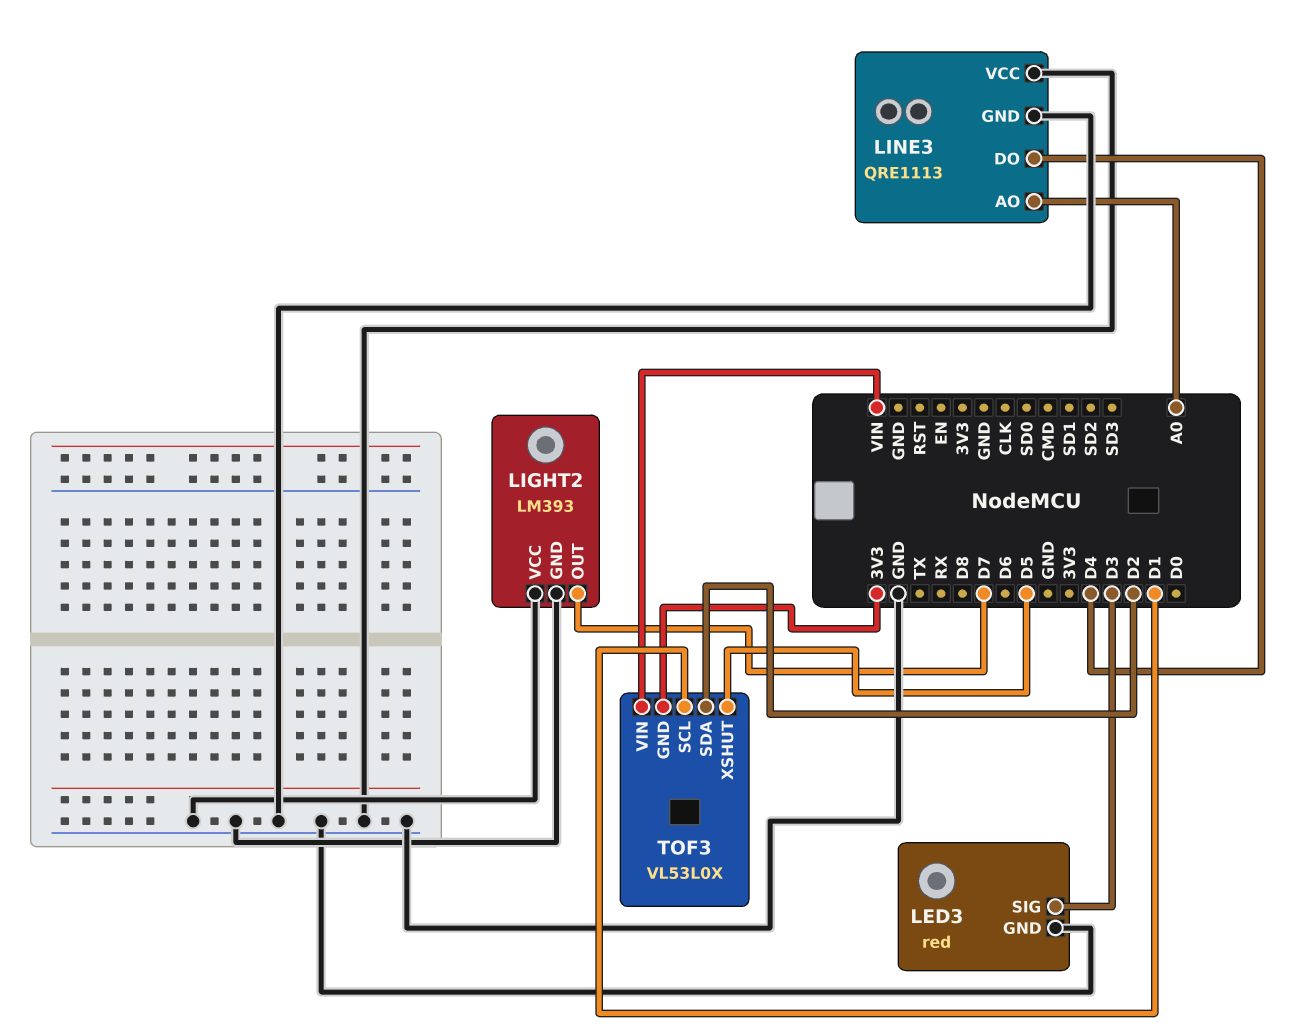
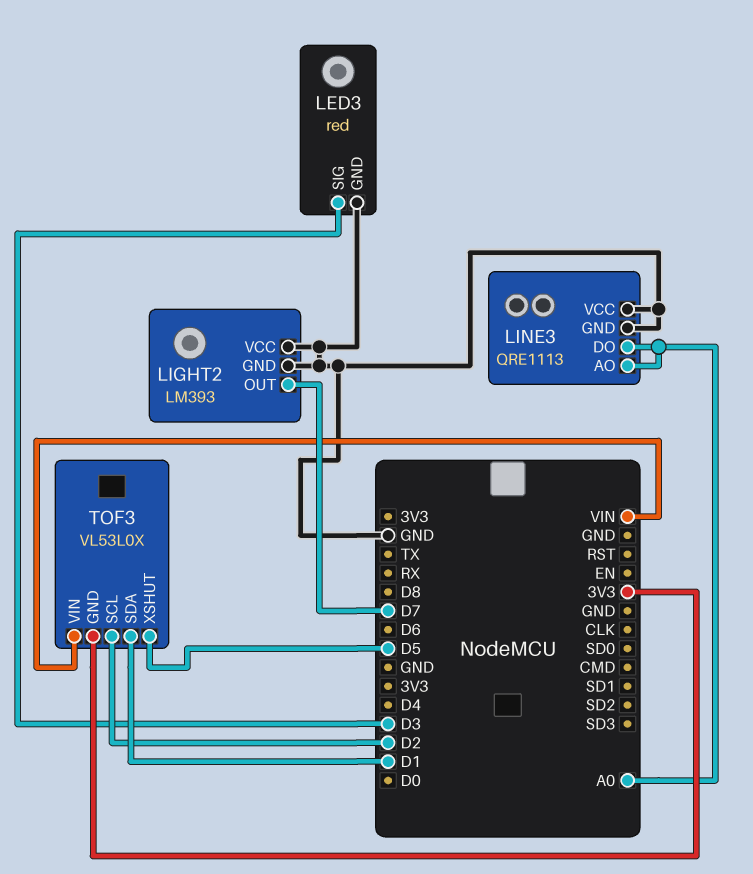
LINE3 pin DO: D4 -> A0
TOF3 pin SCL: D1 -> D2
TOF3 pin SDA: D2 -> D1

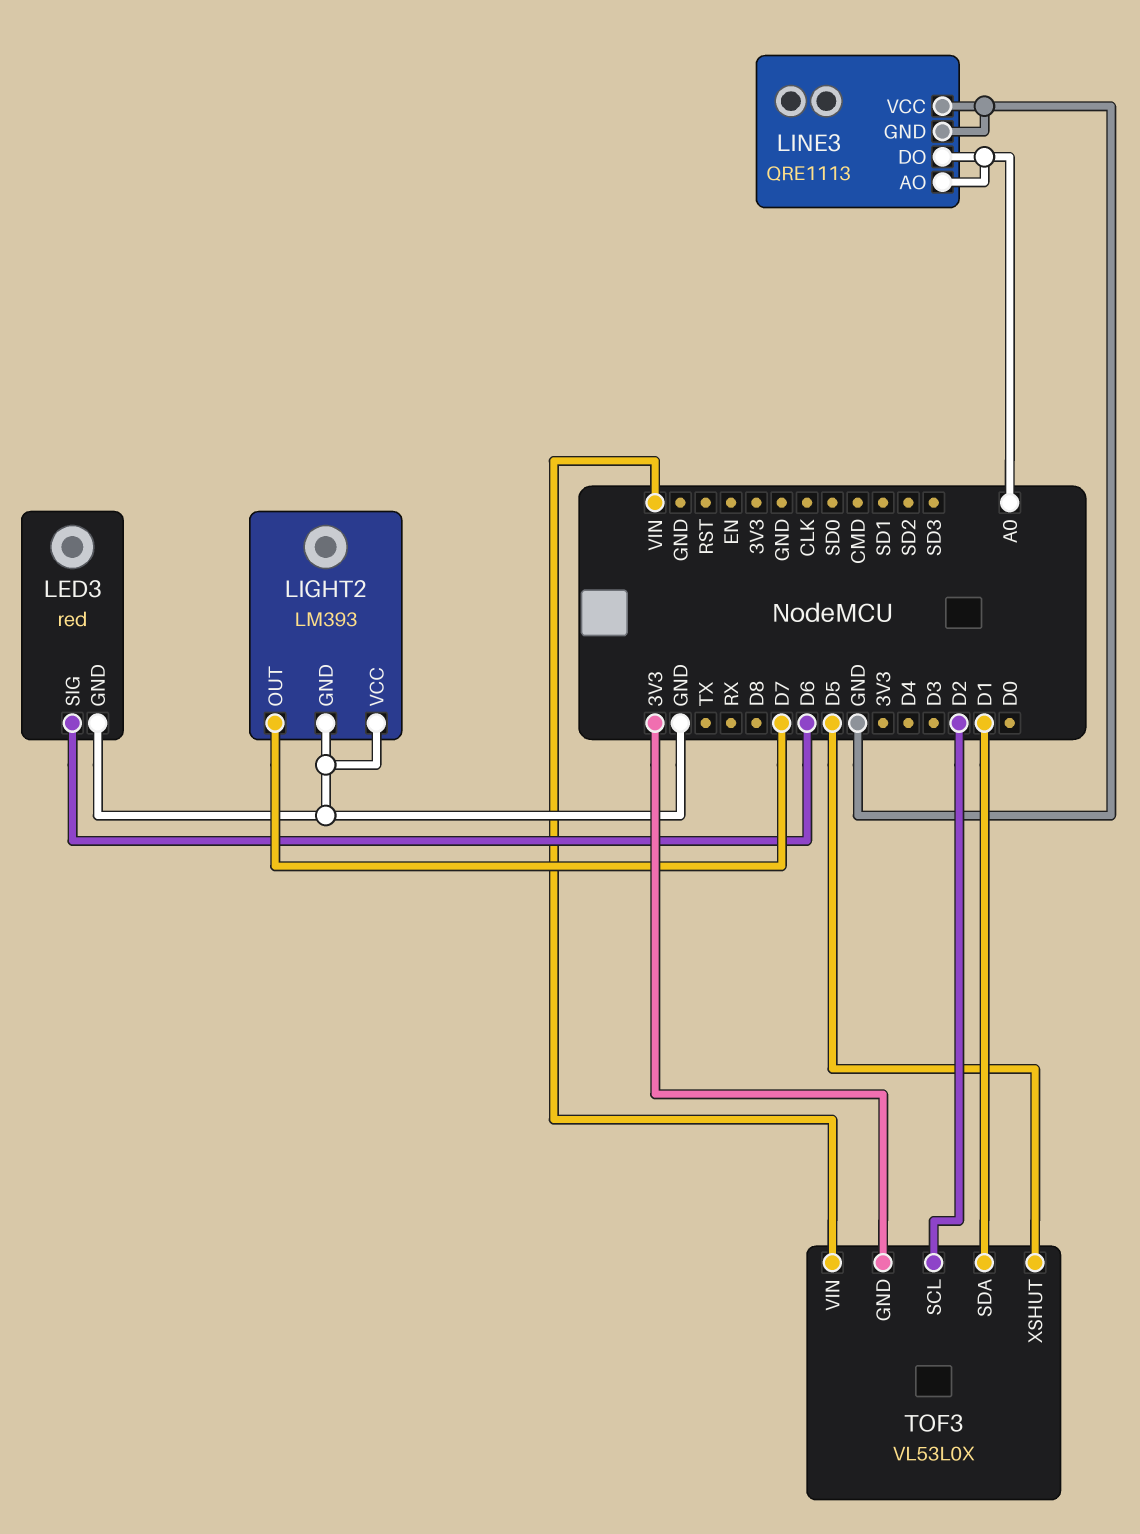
LED3 pin SIG: D3 -> D6

